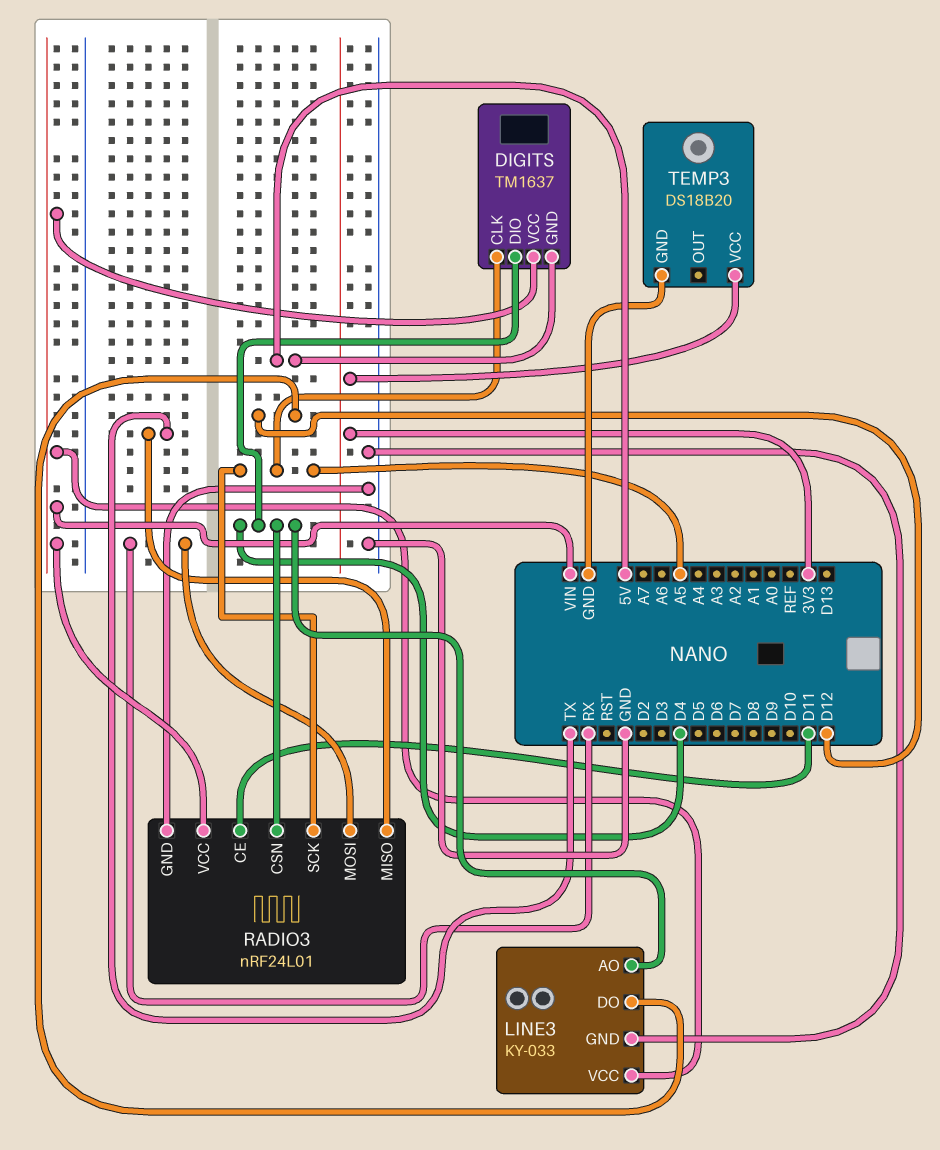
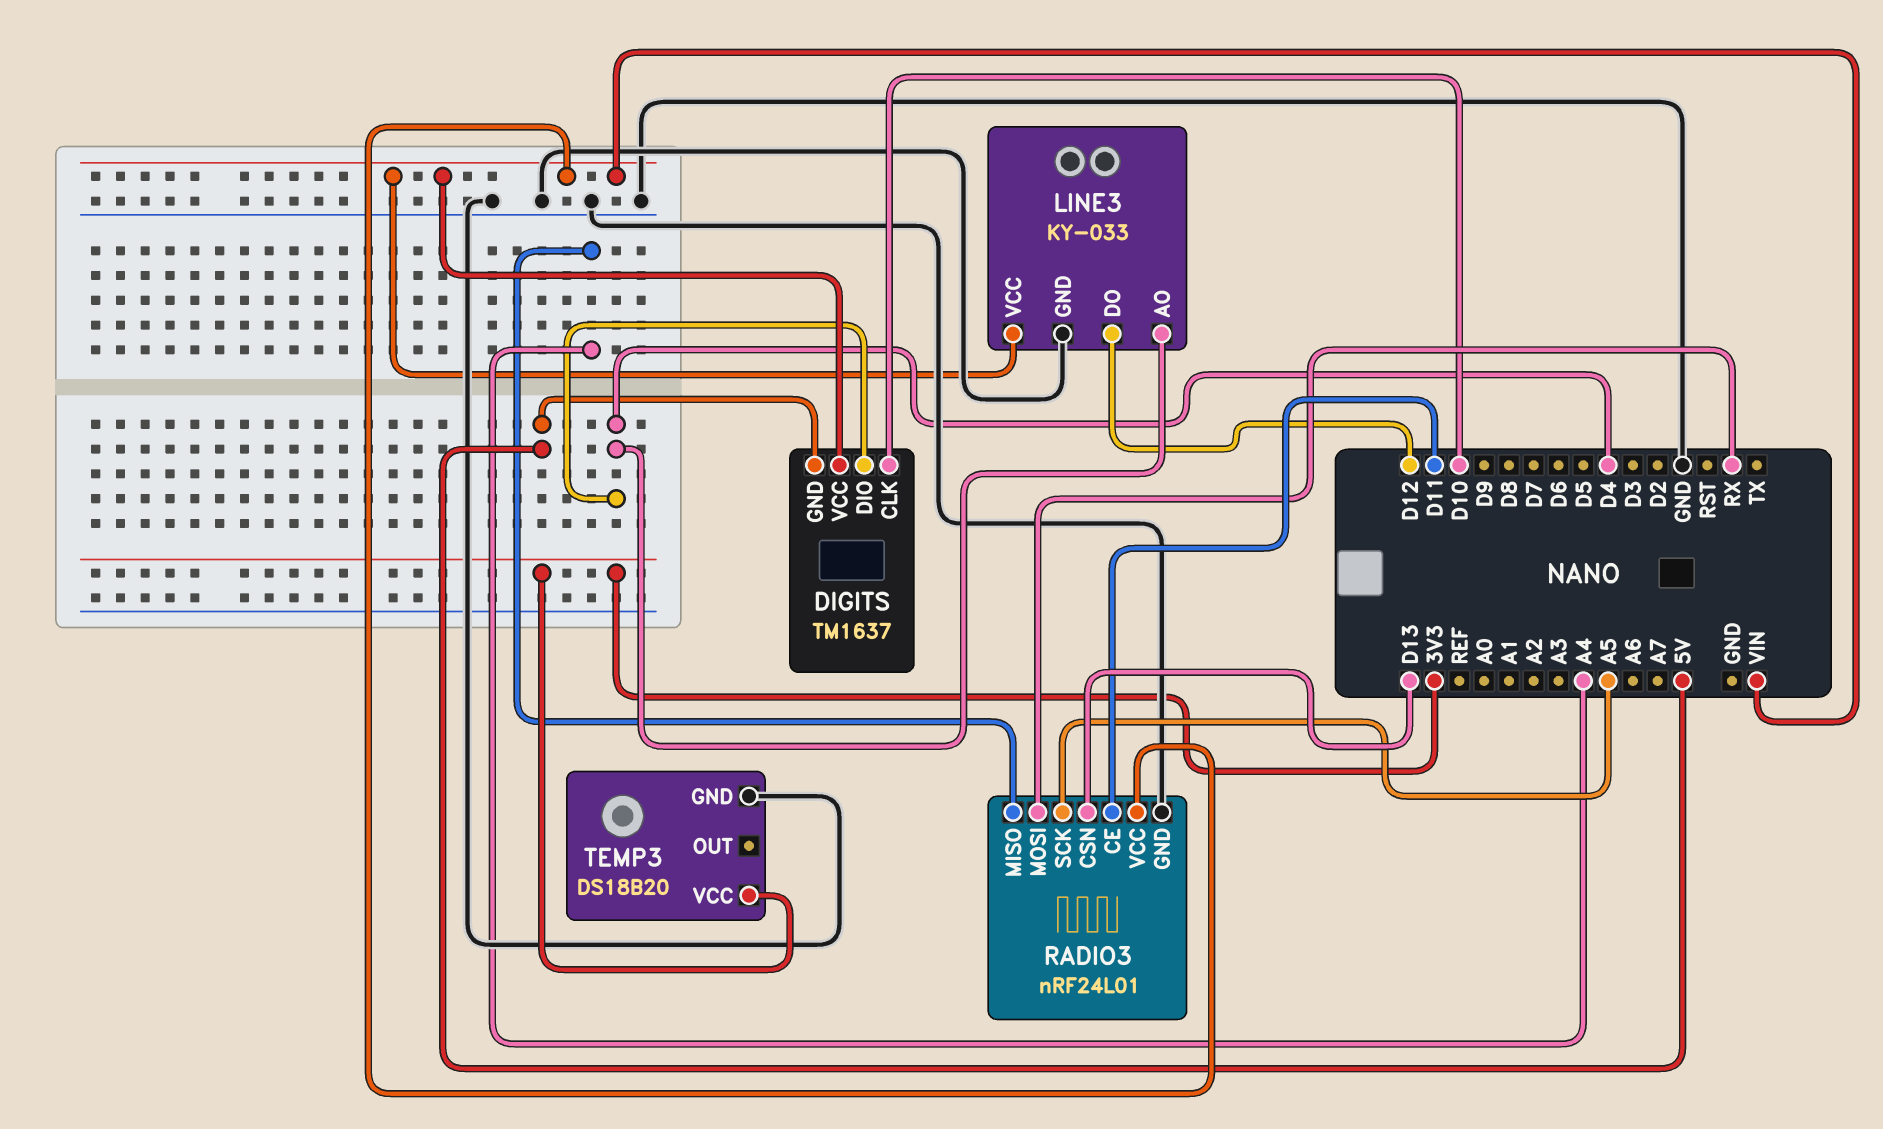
DIGITS pin CLK: A5 -> D10
RADIO3 pin CSN: D4 -> D13
RADIO3 pin MISO: TX -> A4

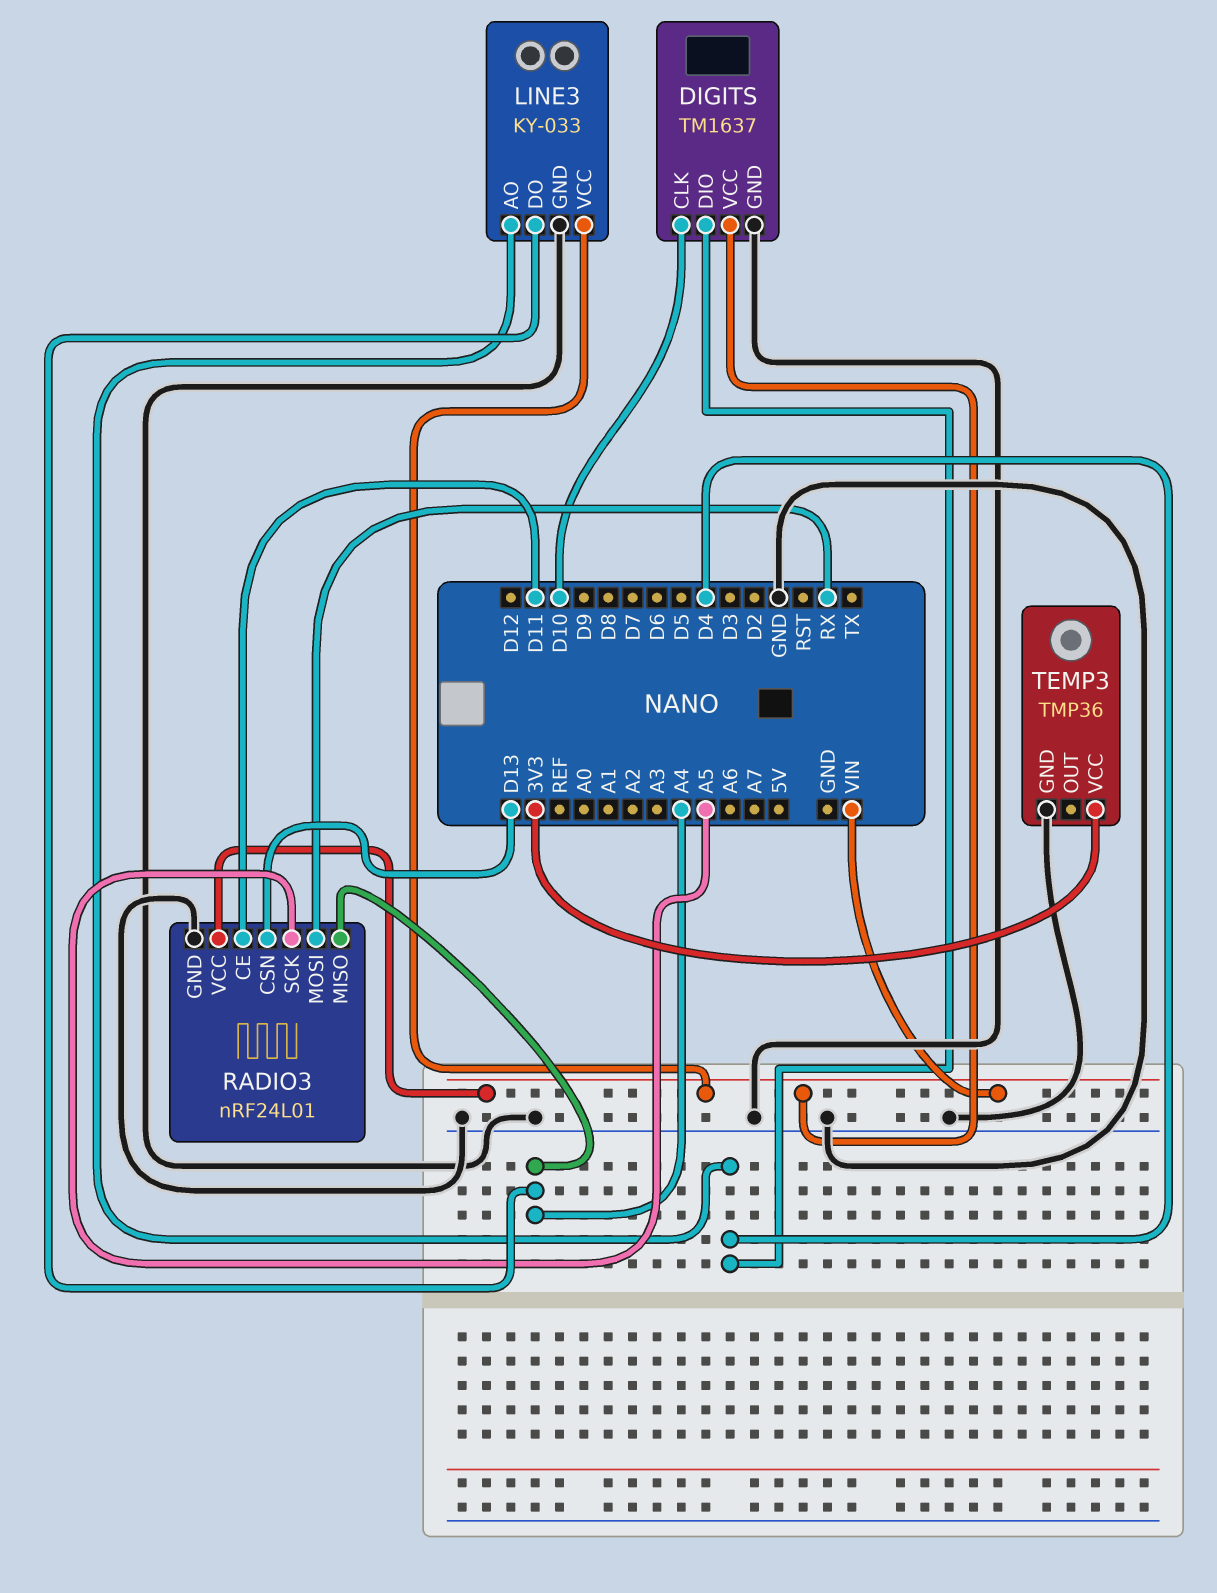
DIGITS pin GND: 5V -> GND
LINE3 pin DO: D12 -> A4
TEMP3: DS18B20 -> TMP36

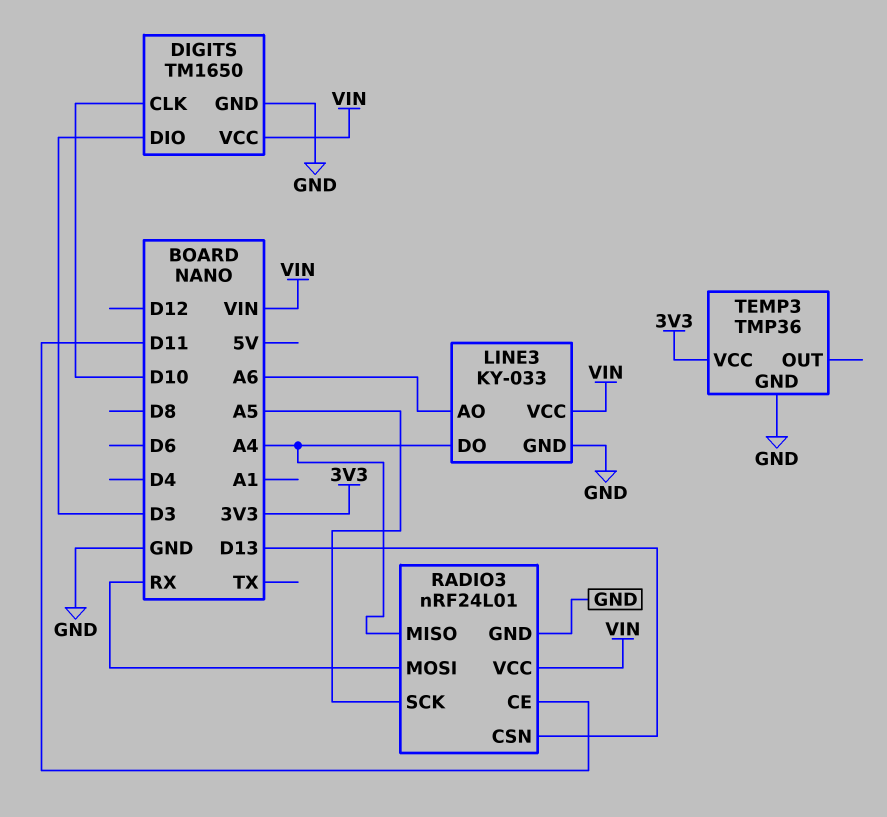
DIGITS: TM1637 -> TM1650
DIGITS pin DIO: D4 -> D3
LINE3 pin AO: D4 -> A6

